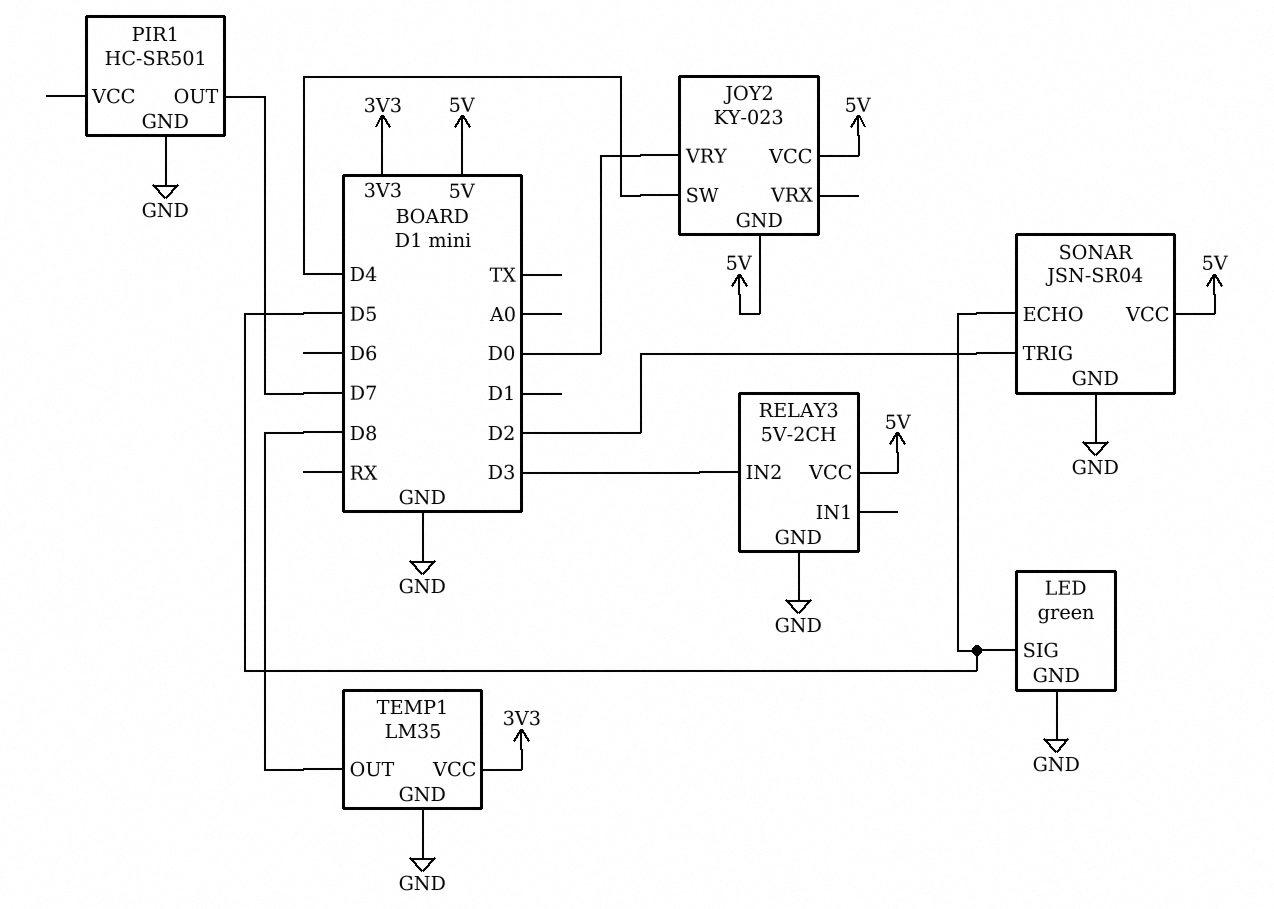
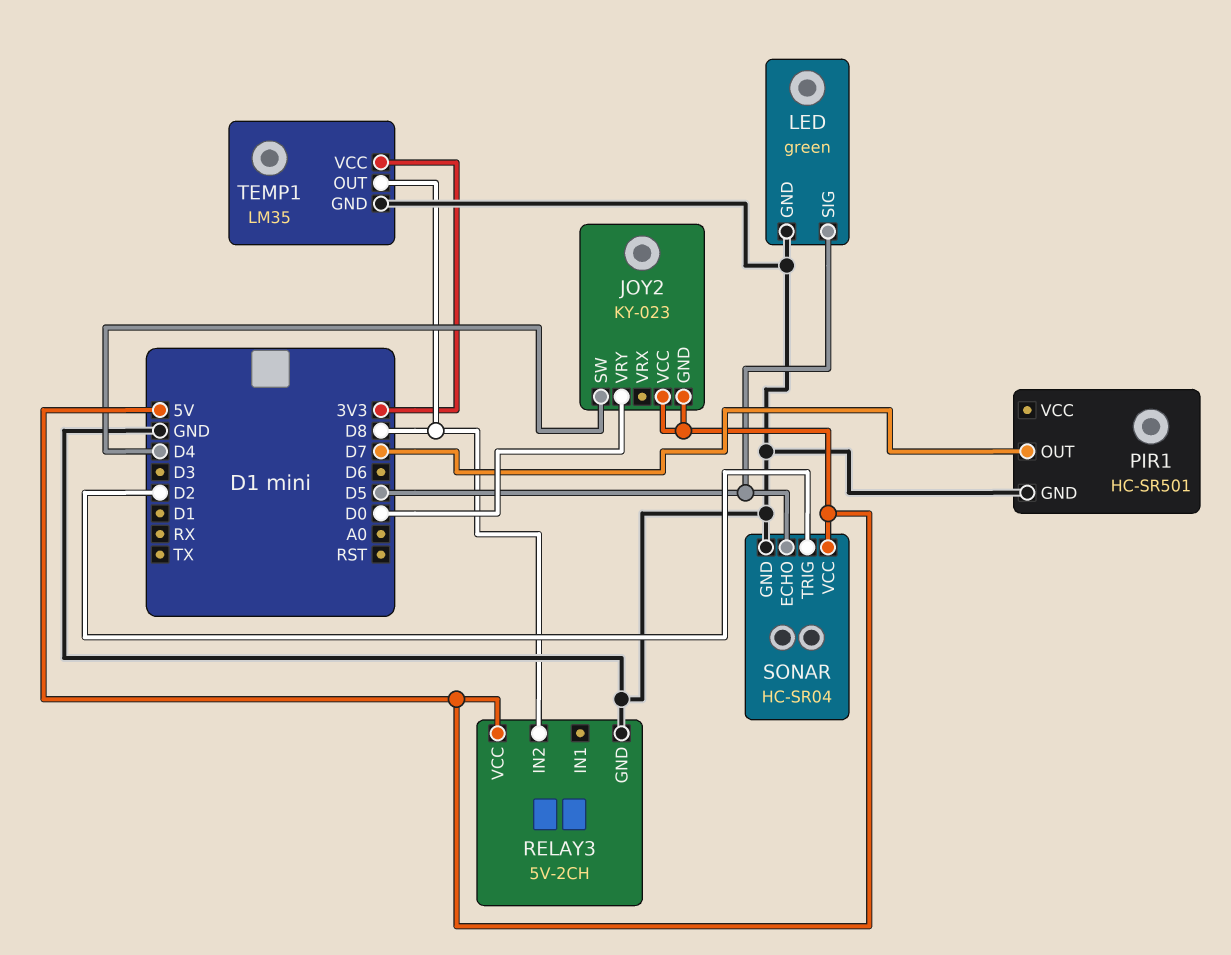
RELAY3 pin IN2: D3 -> D8
SONAR: JSN-SR04 -> HC-SR04

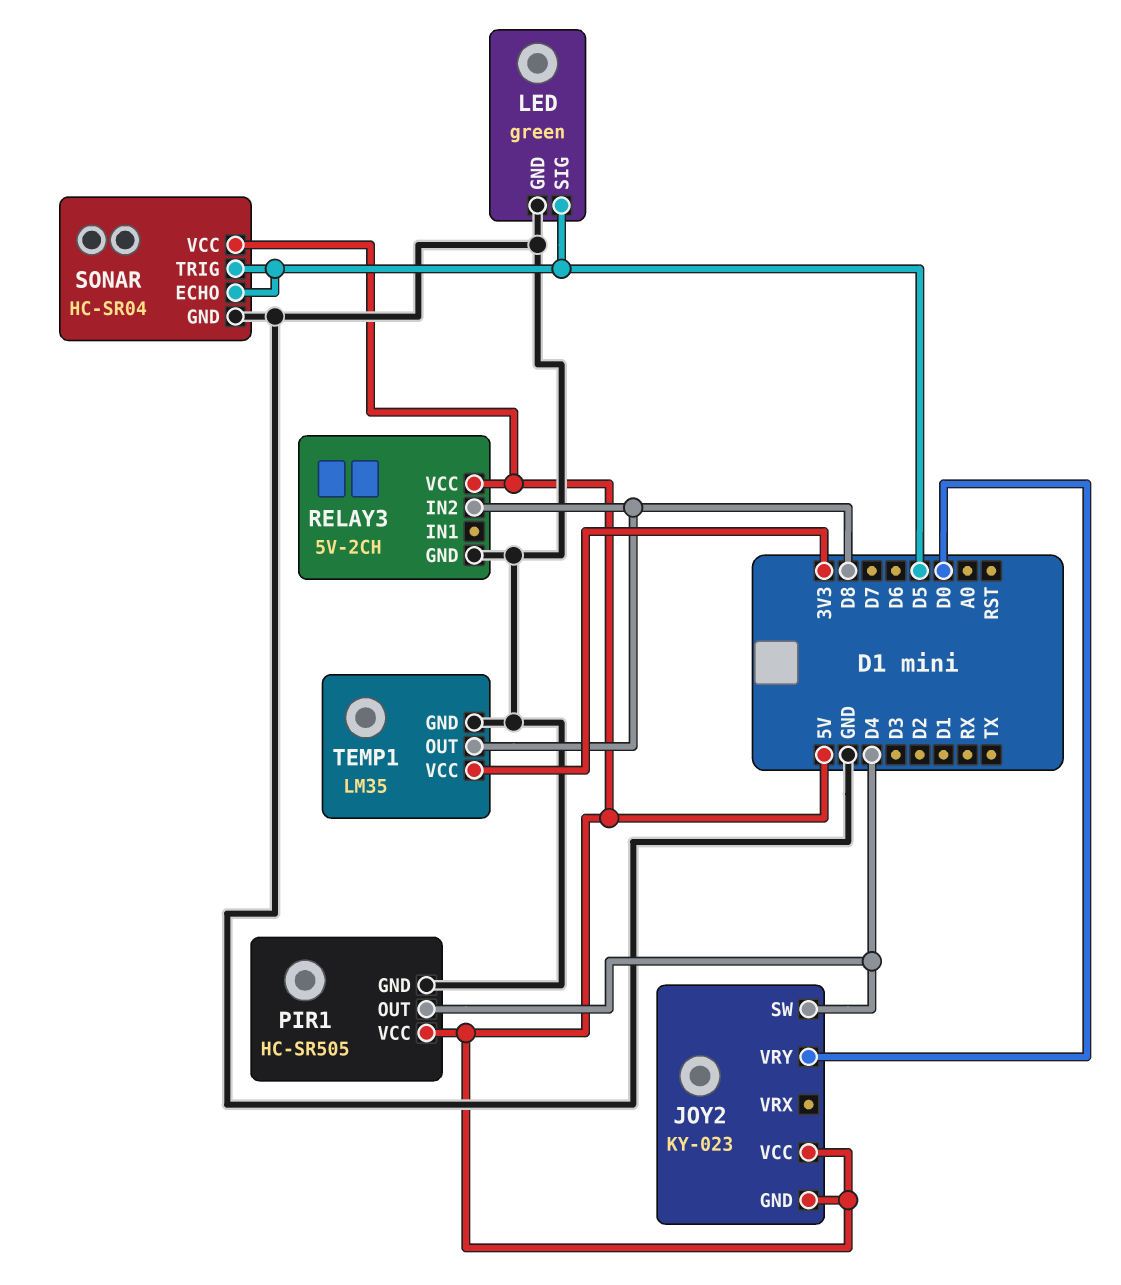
PIR1: HC-SR501 -> HC-SR505
PIR1 pin OUT: D7 -> D4
PIR1 pin VCC: none -> 5V
SONAR pin TRIG: D2 -> D5

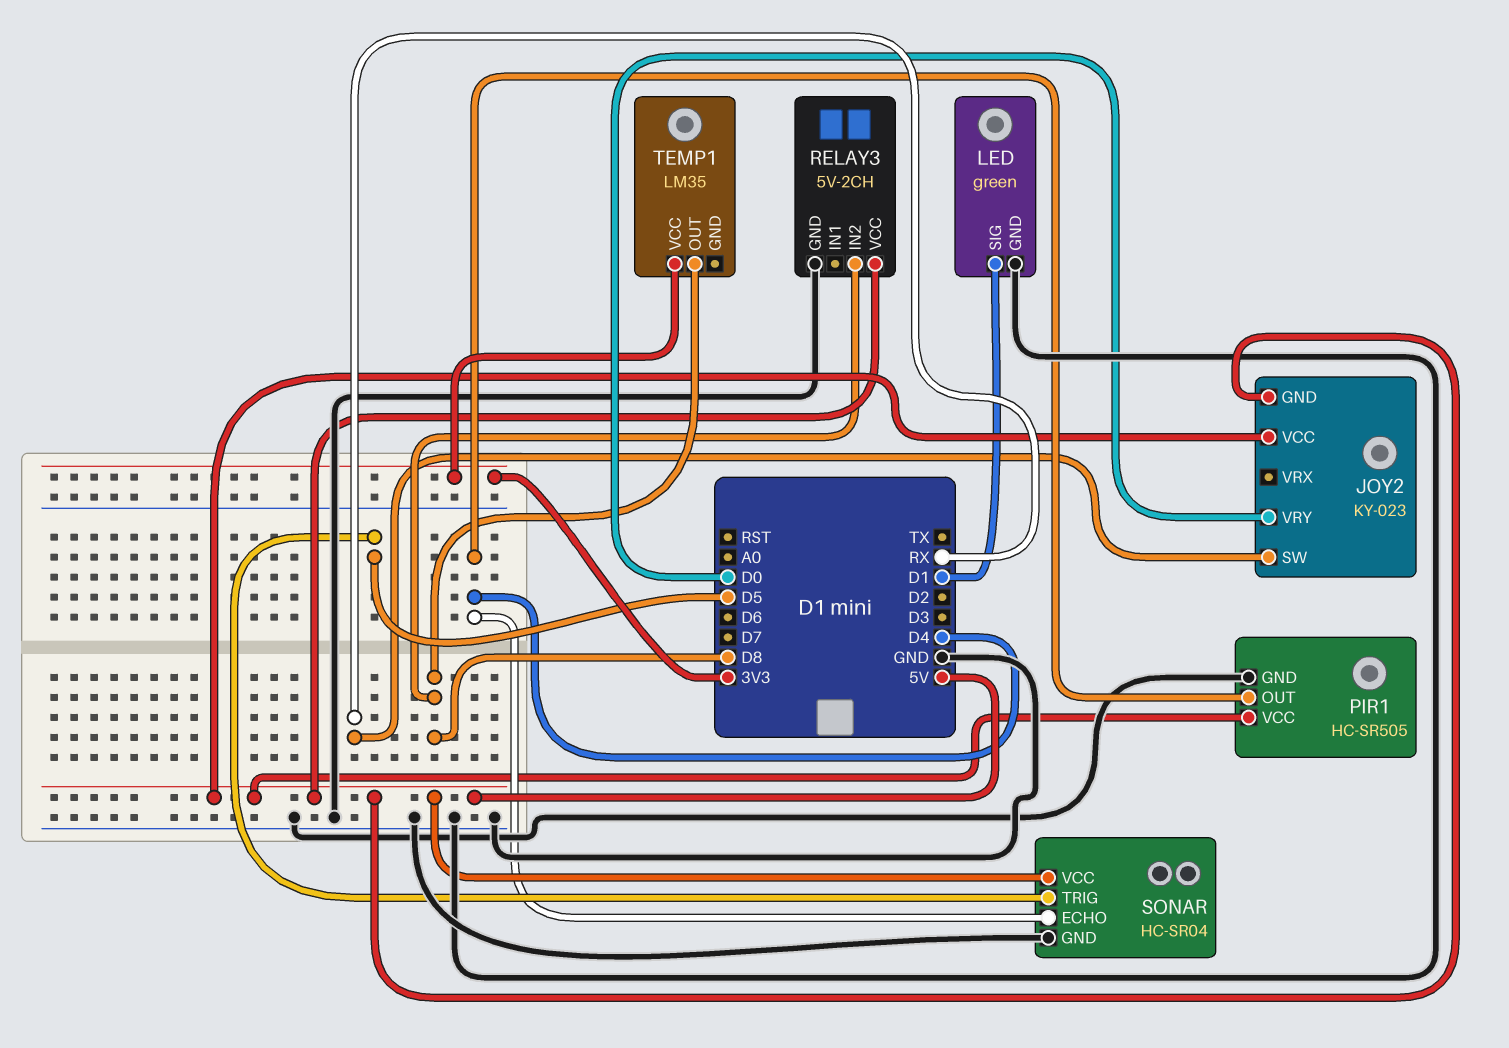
JOY2 pin SW: D4 -> RX
LED pin SIG: D5 -> D1
SONAR pin ECHO: D5 -> D4
TEMP1 pin GND: GND -> none

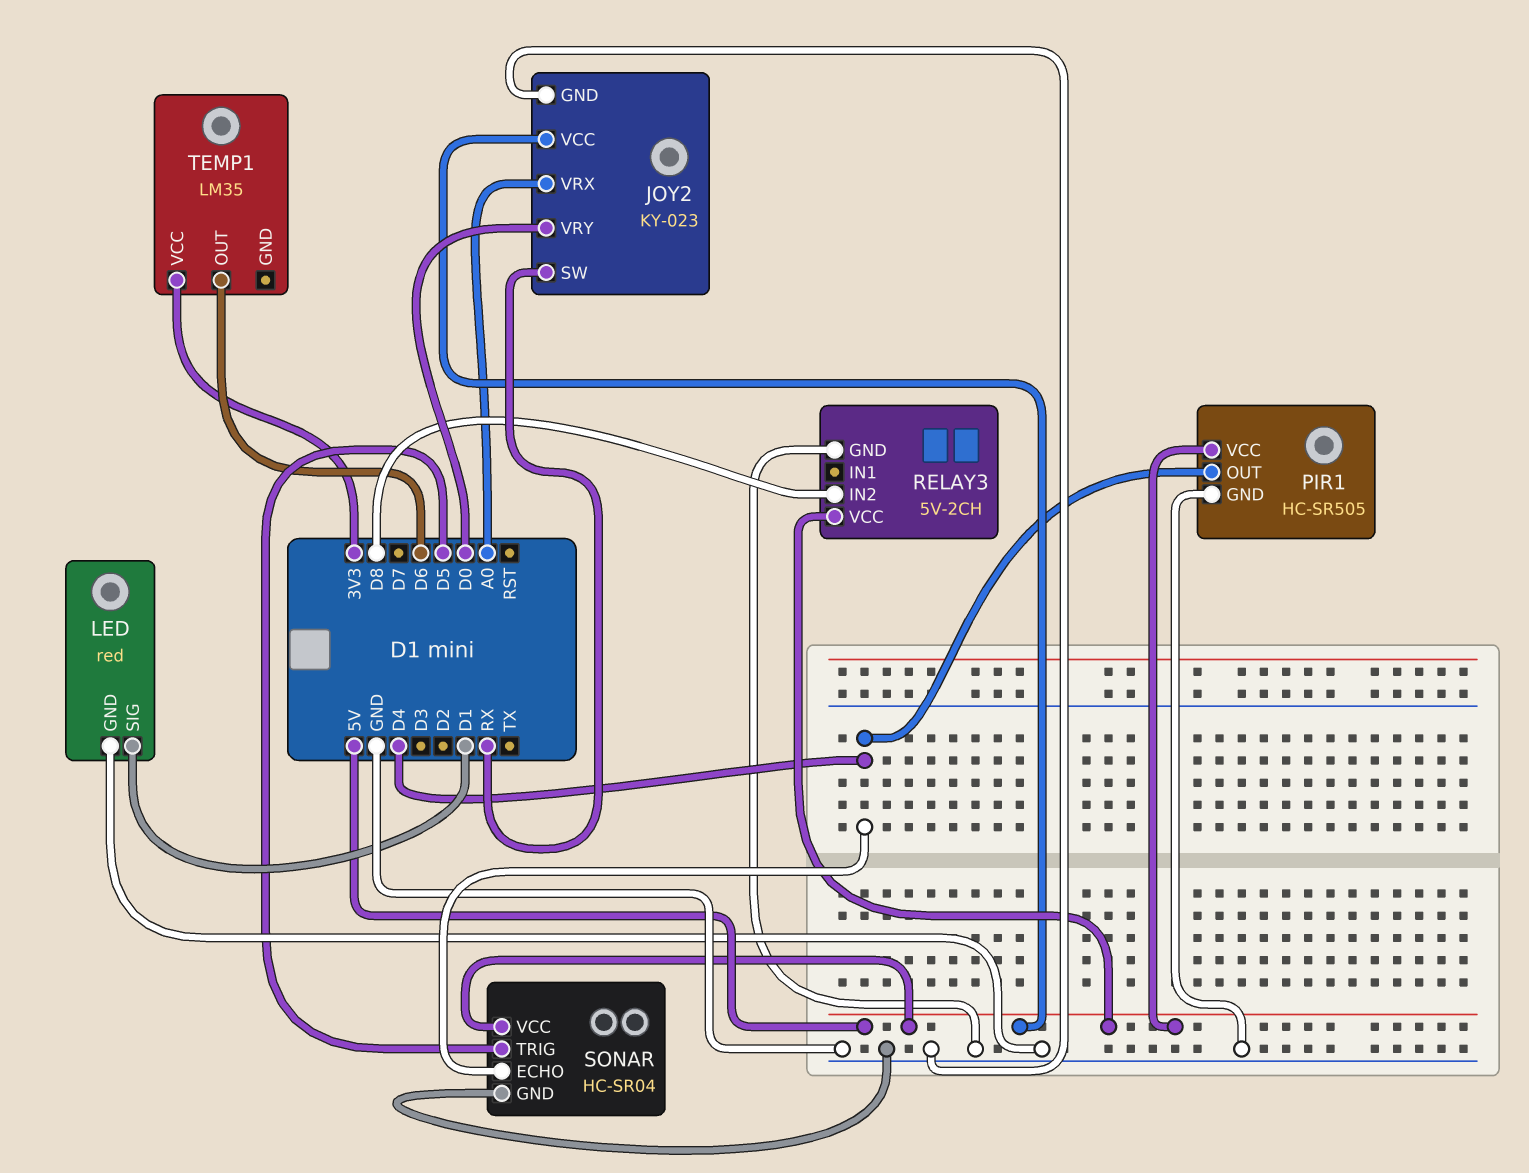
JOY2 pin GND: 5V -> GND
JOY2 pin VRX: none -> A0
LED: green -> red
TEMP1 pin OUT: D8 -> D6

